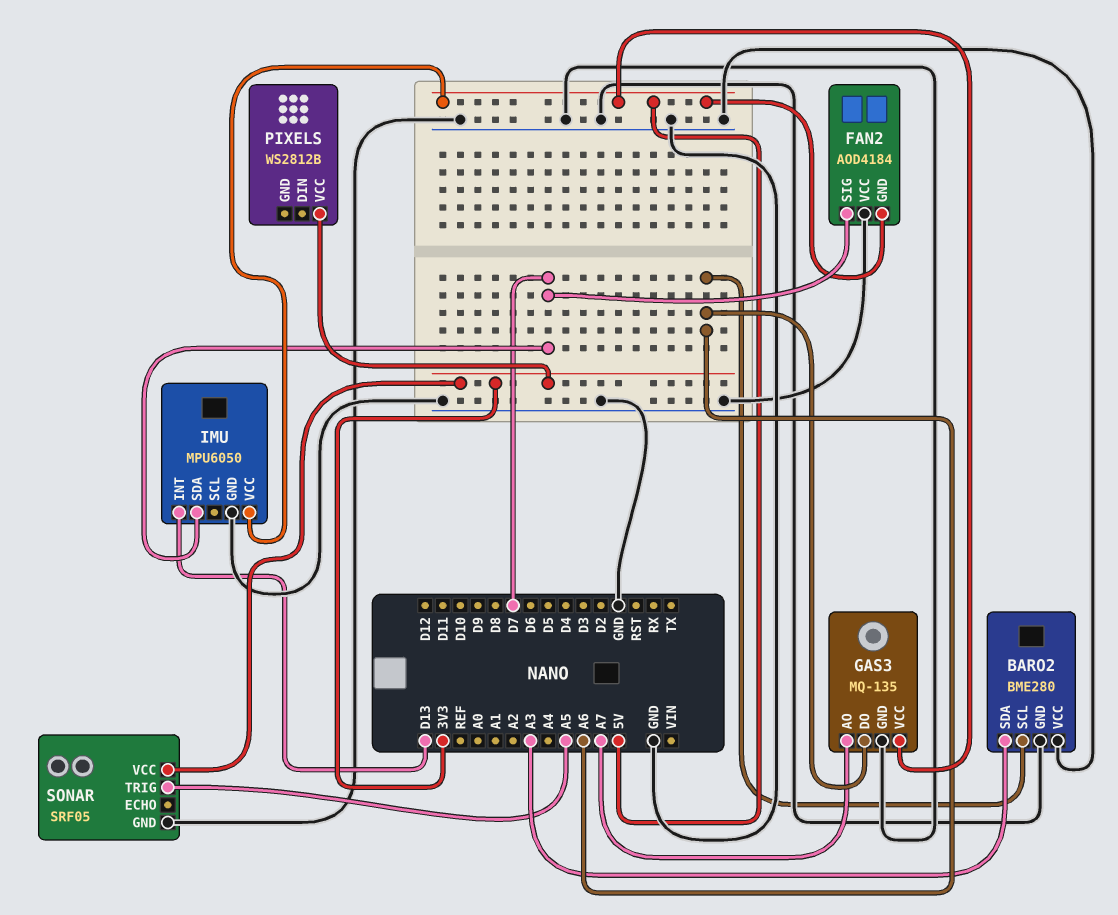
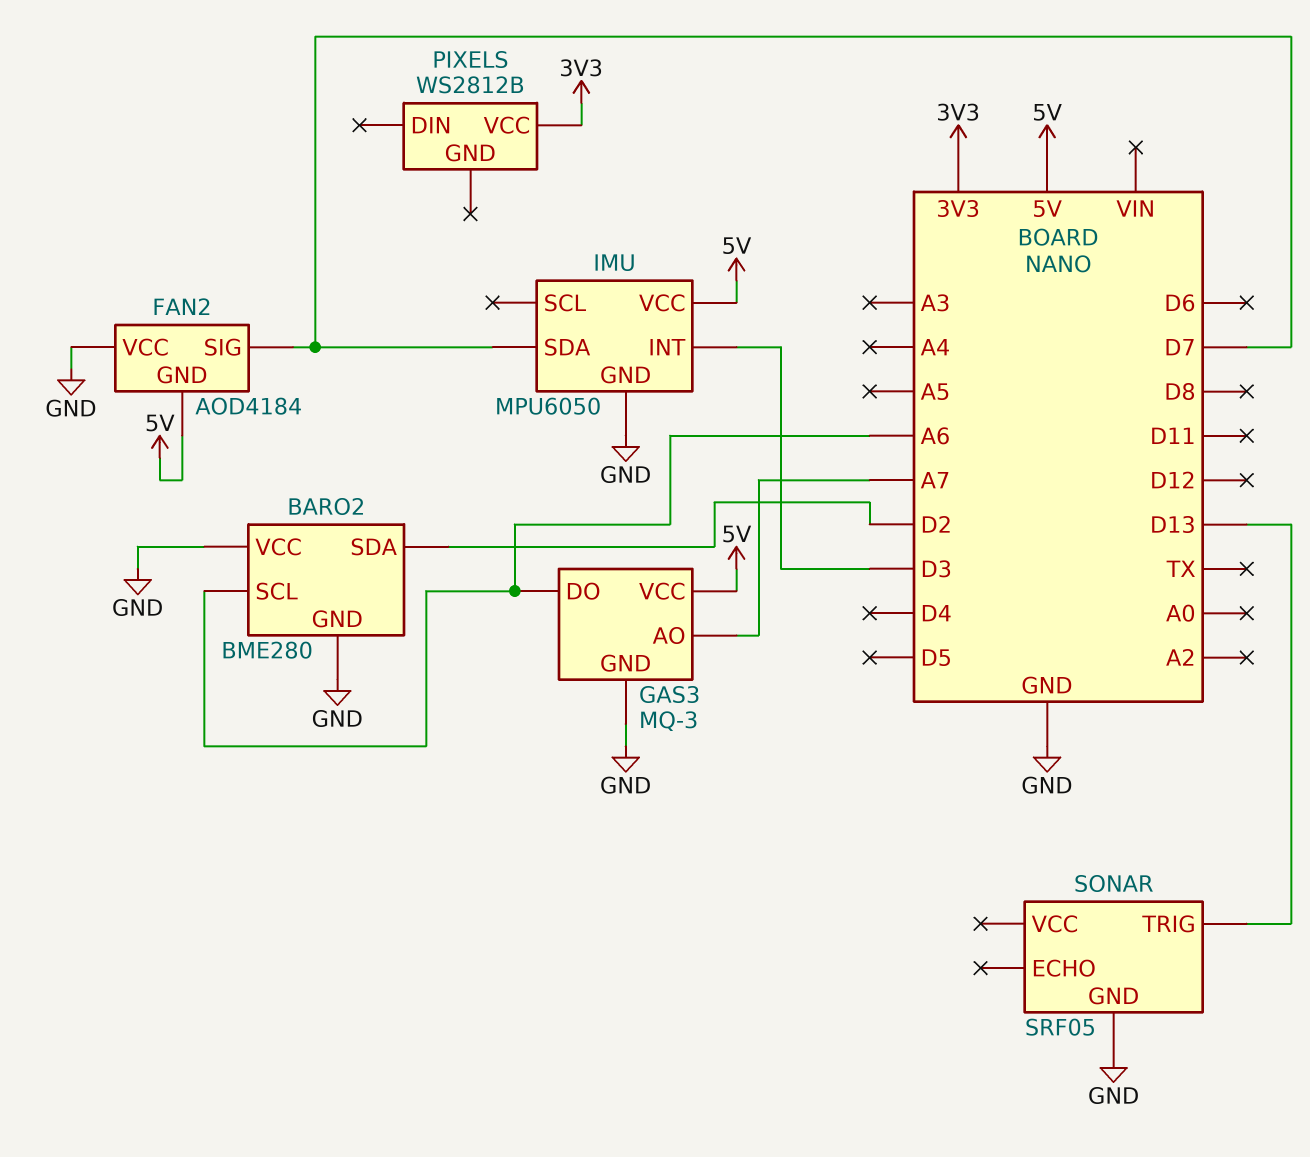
BARO2 pin SDA: A3 -> D2
GAS3: MQ-135 -> MQ-3
IMU pin INT: D13 -> D3
SONAR pin TRIG: A5 -> D13
SONAR pin VCC: 3V3 -> none

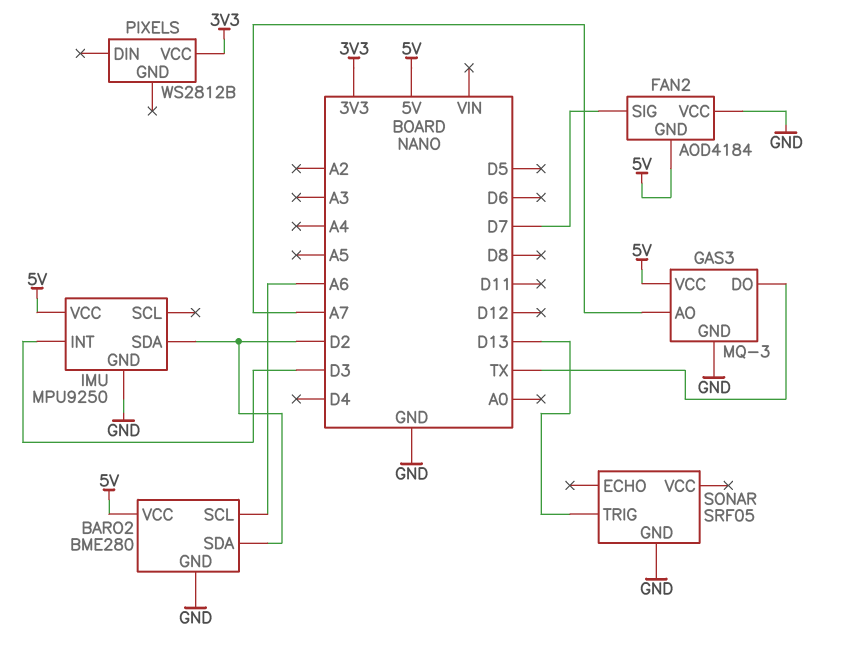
BARO2 pin VCC: GND -> 5V
GAS3 pin DO: A6 -> TX
IMU: MPU6050 -> MPU9250
IMU pin SDA: D7 -> D2

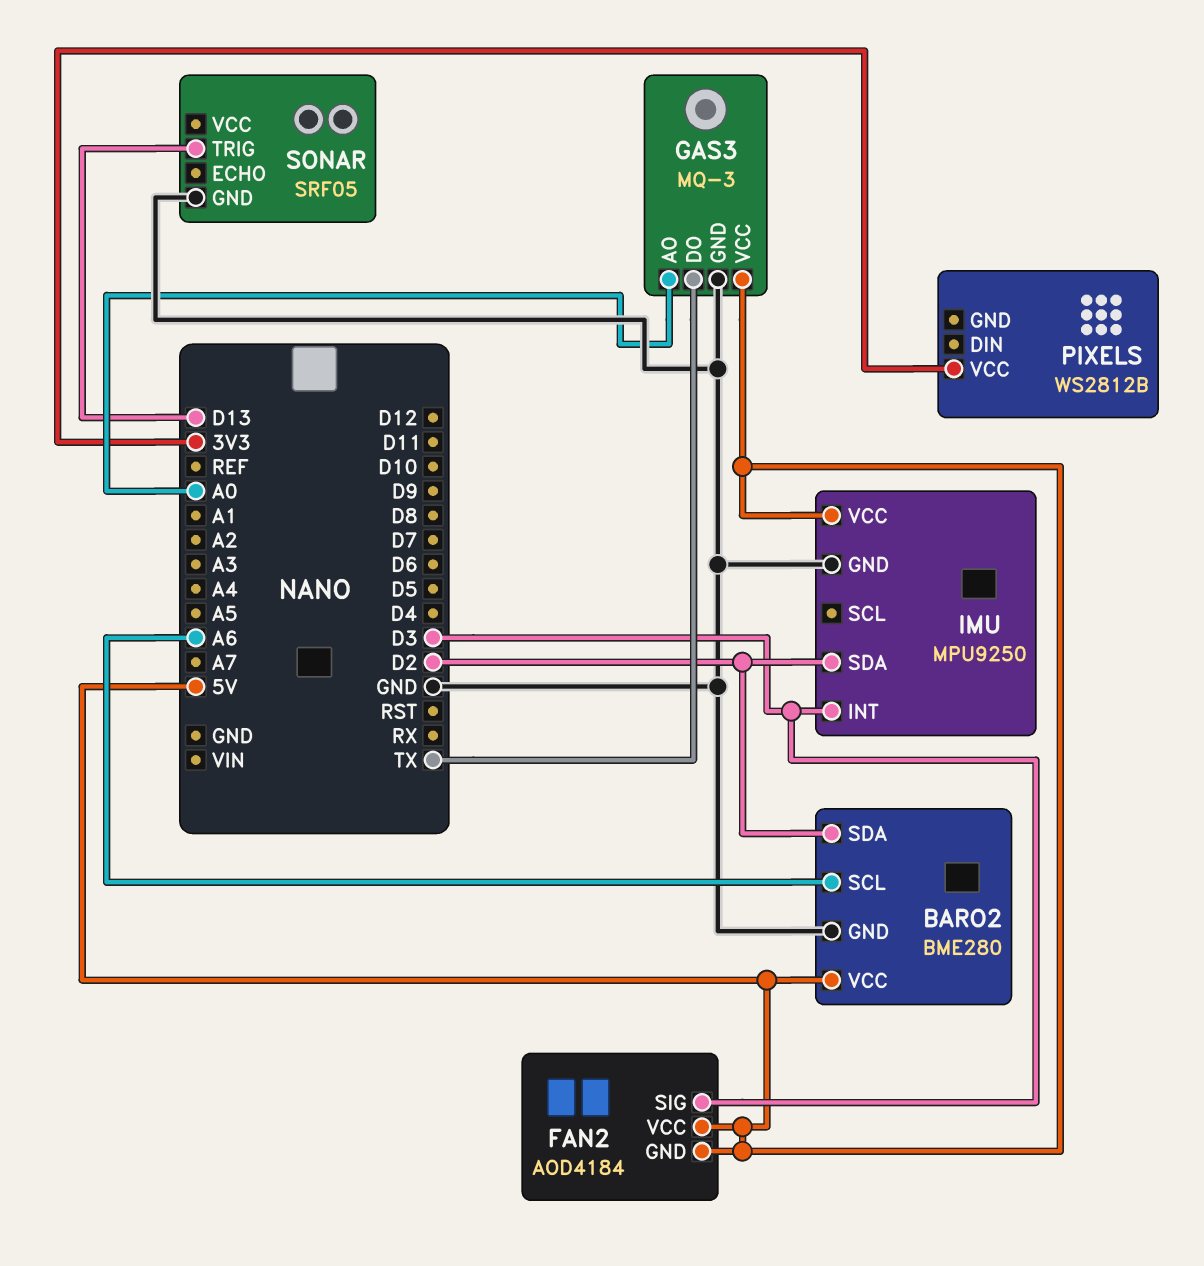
FAN2 pin SIG: D7 -> D3
FAN2 pin VCC: GND -> 5V
GAS3 pin AO: A7 -> A0

